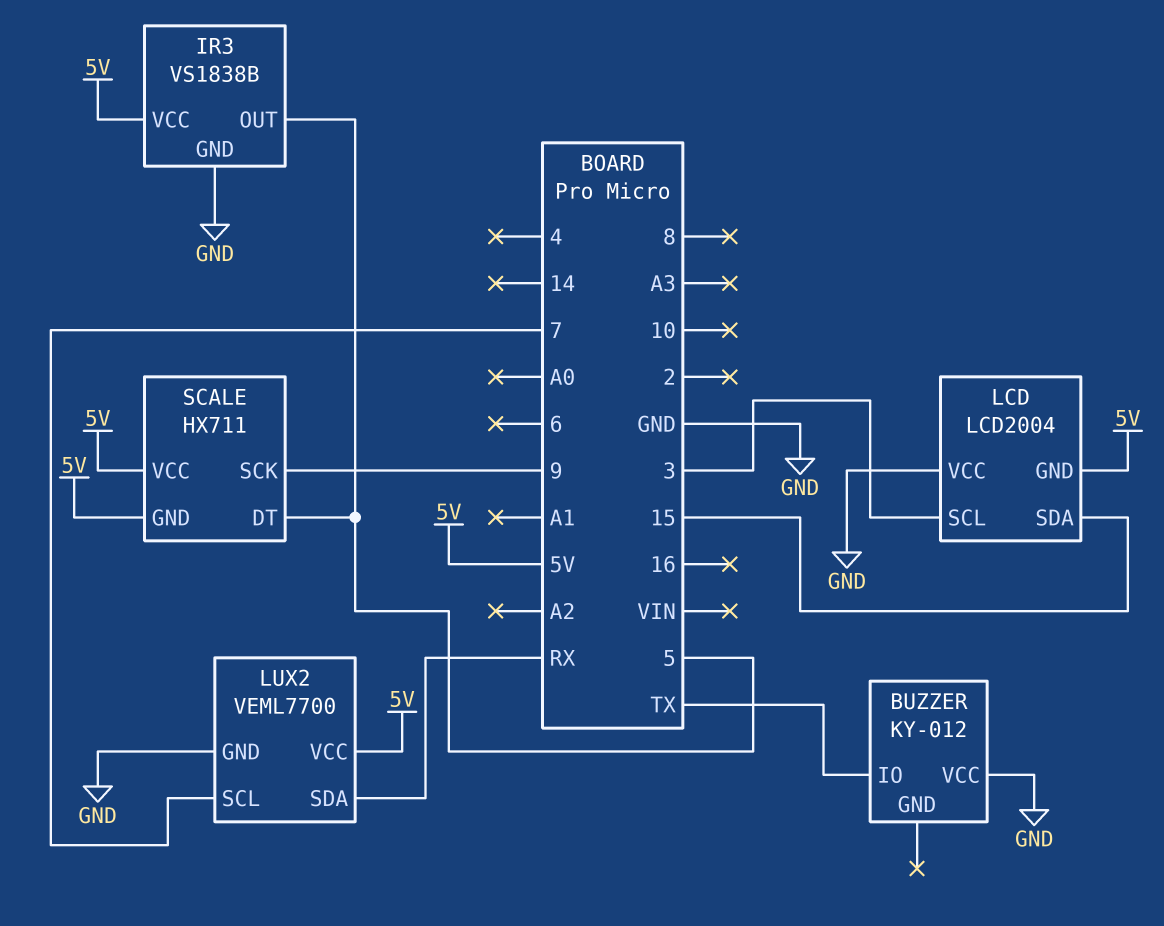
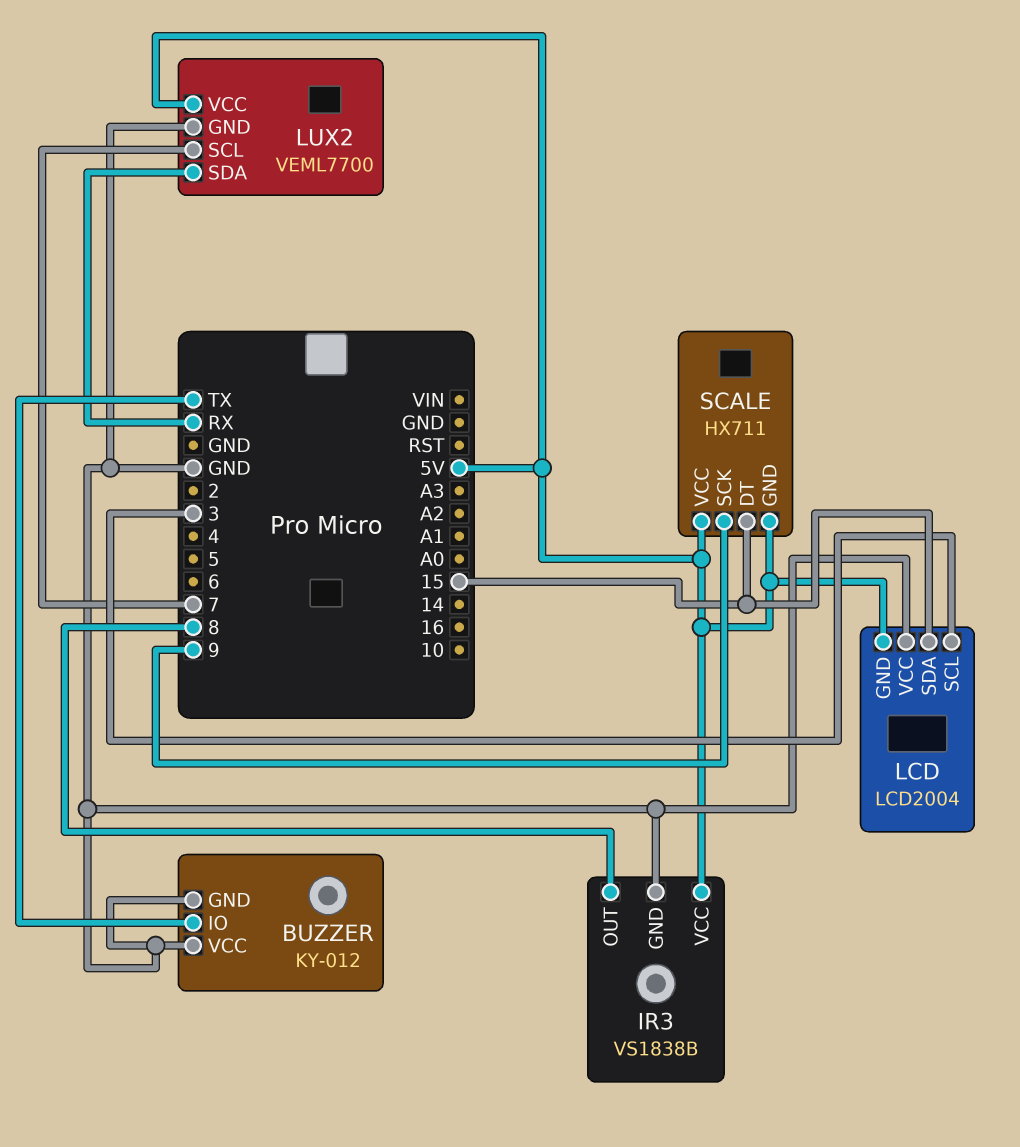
BUZZER pin GND: none -> GND
IR3 pin OUT: 5 -> 8
SCALE pin DT: 5 -> 15

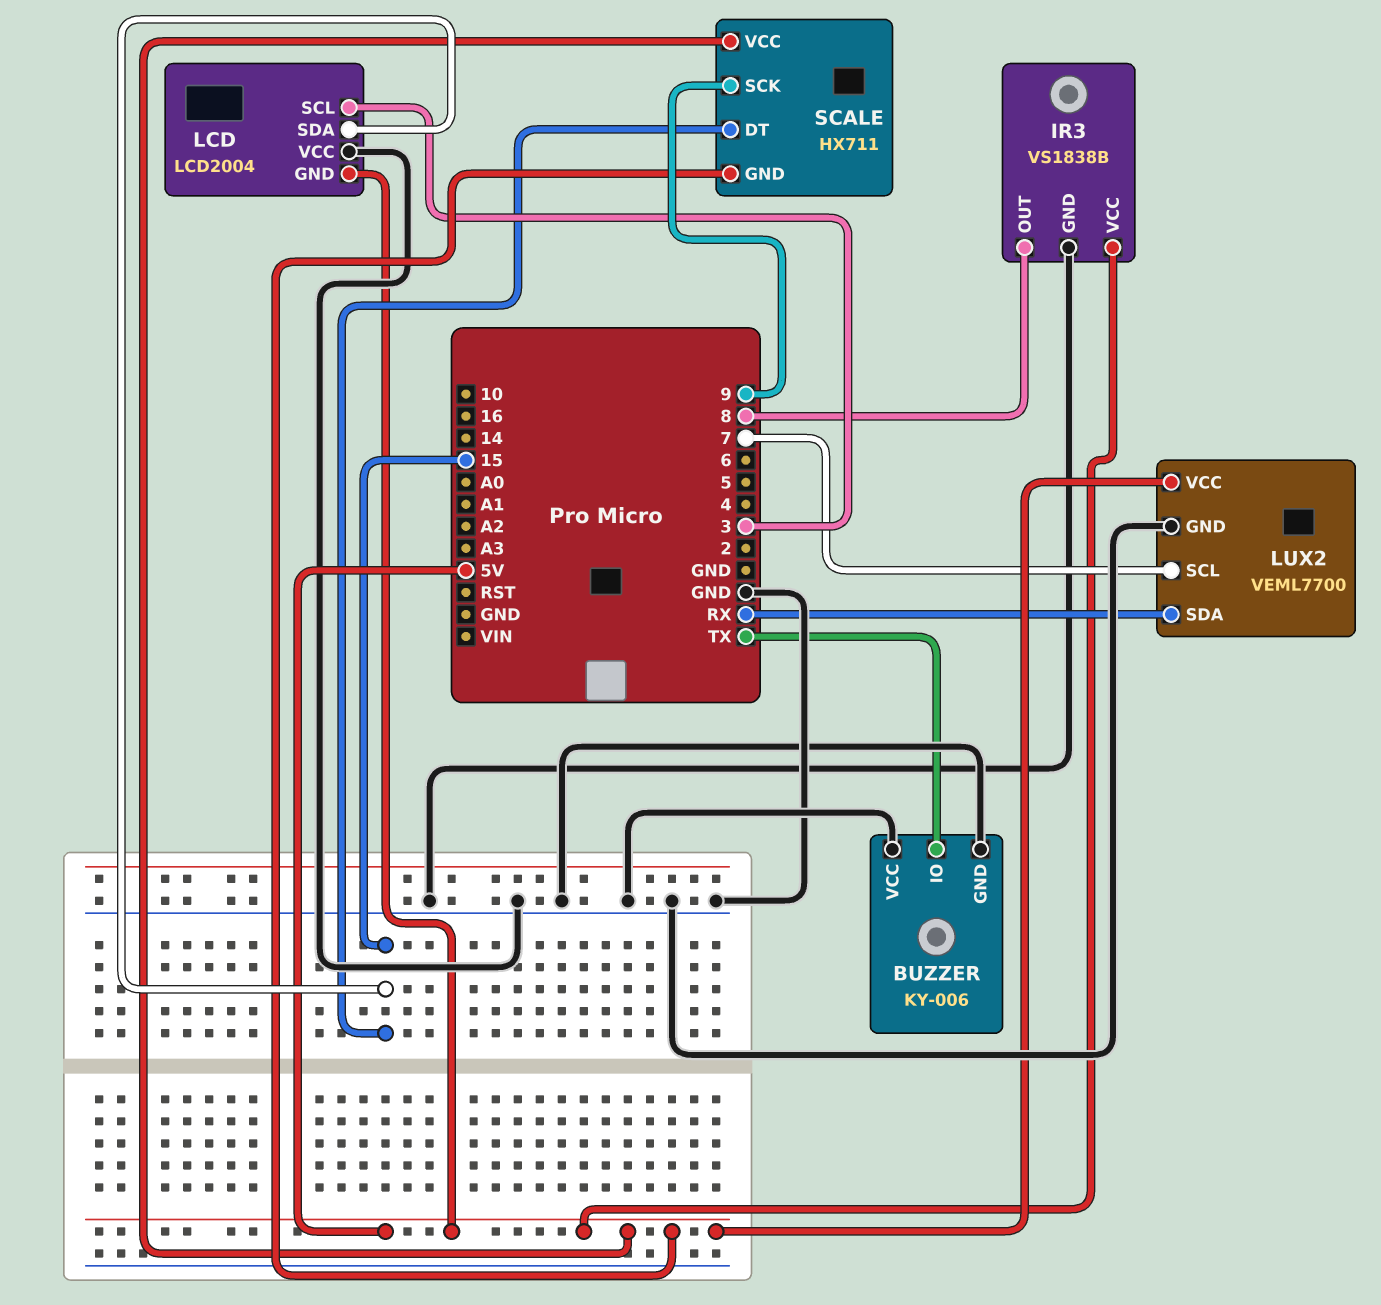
BUZZER: KY-012 -> KY-006

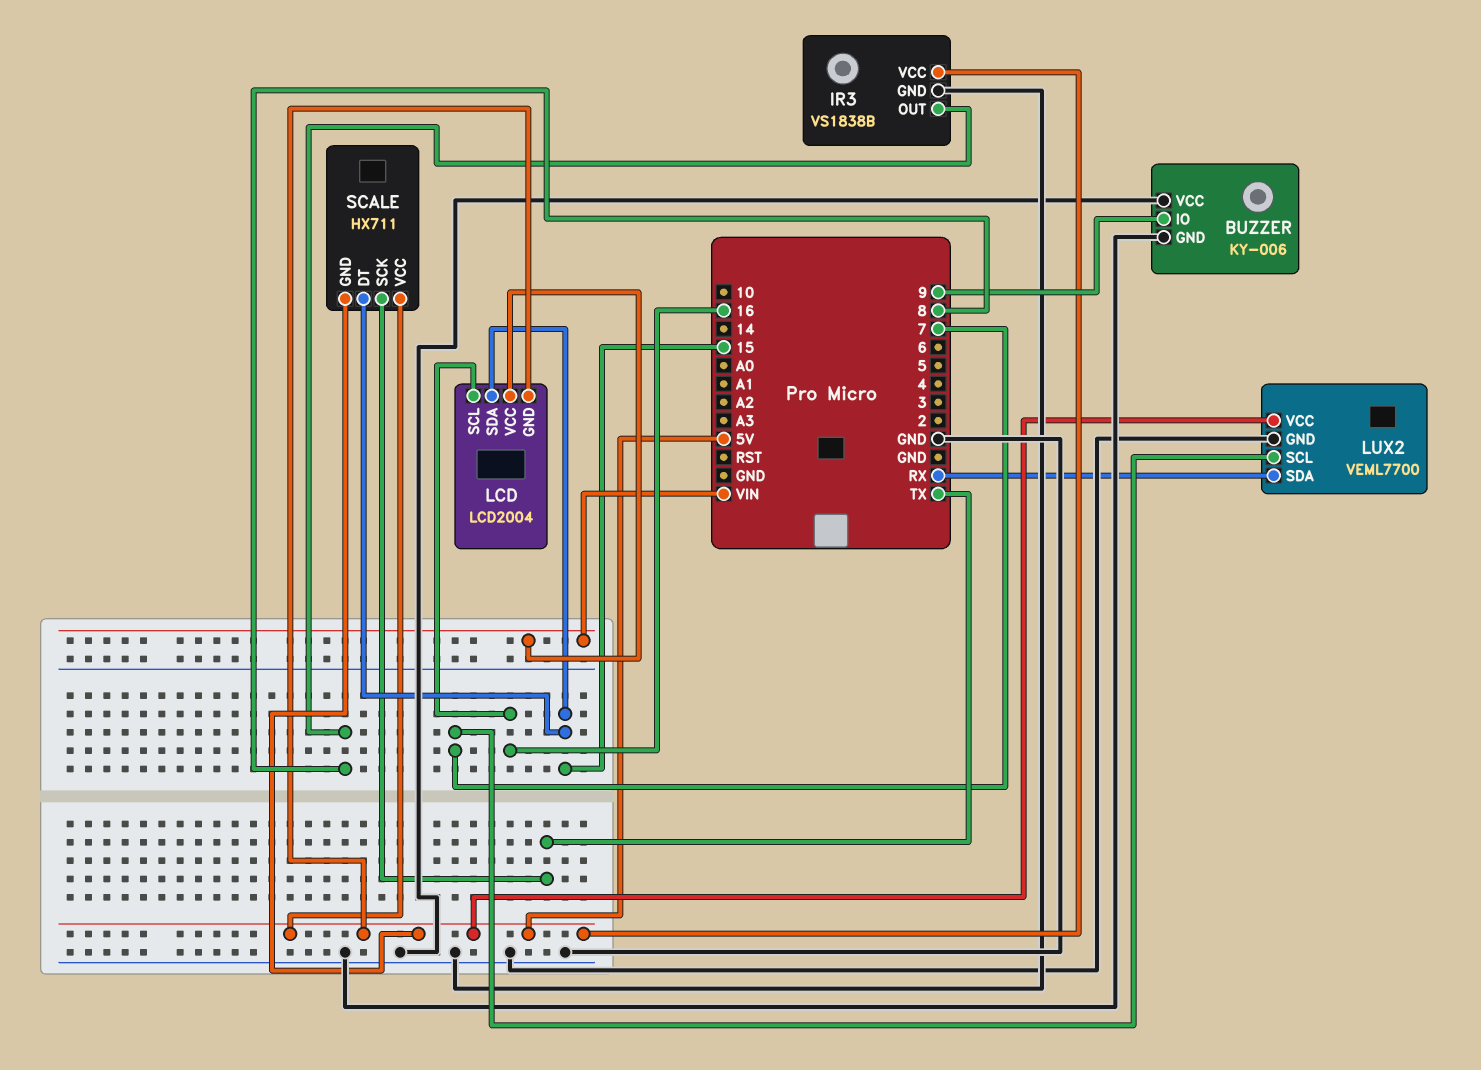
BUZZER pin IO: TX -> 9
LCD pin SCL: 3 -> 16
LCD pin VCC: GND -> VIN
SCALE pin SCK: 9 -> TX

